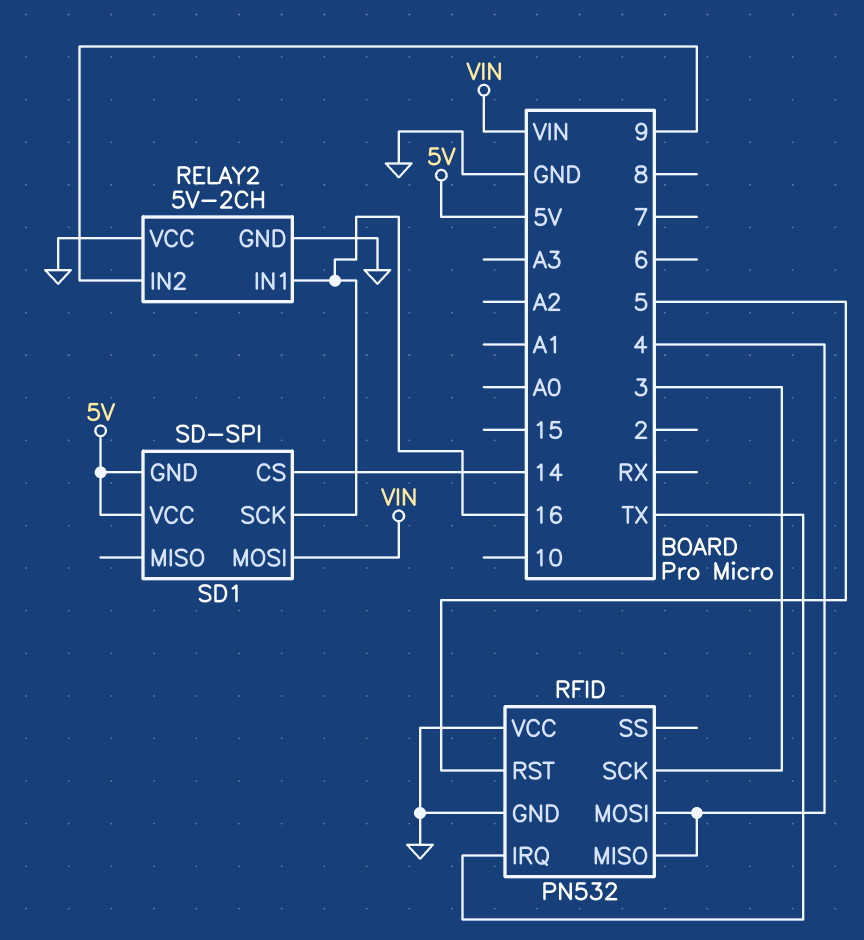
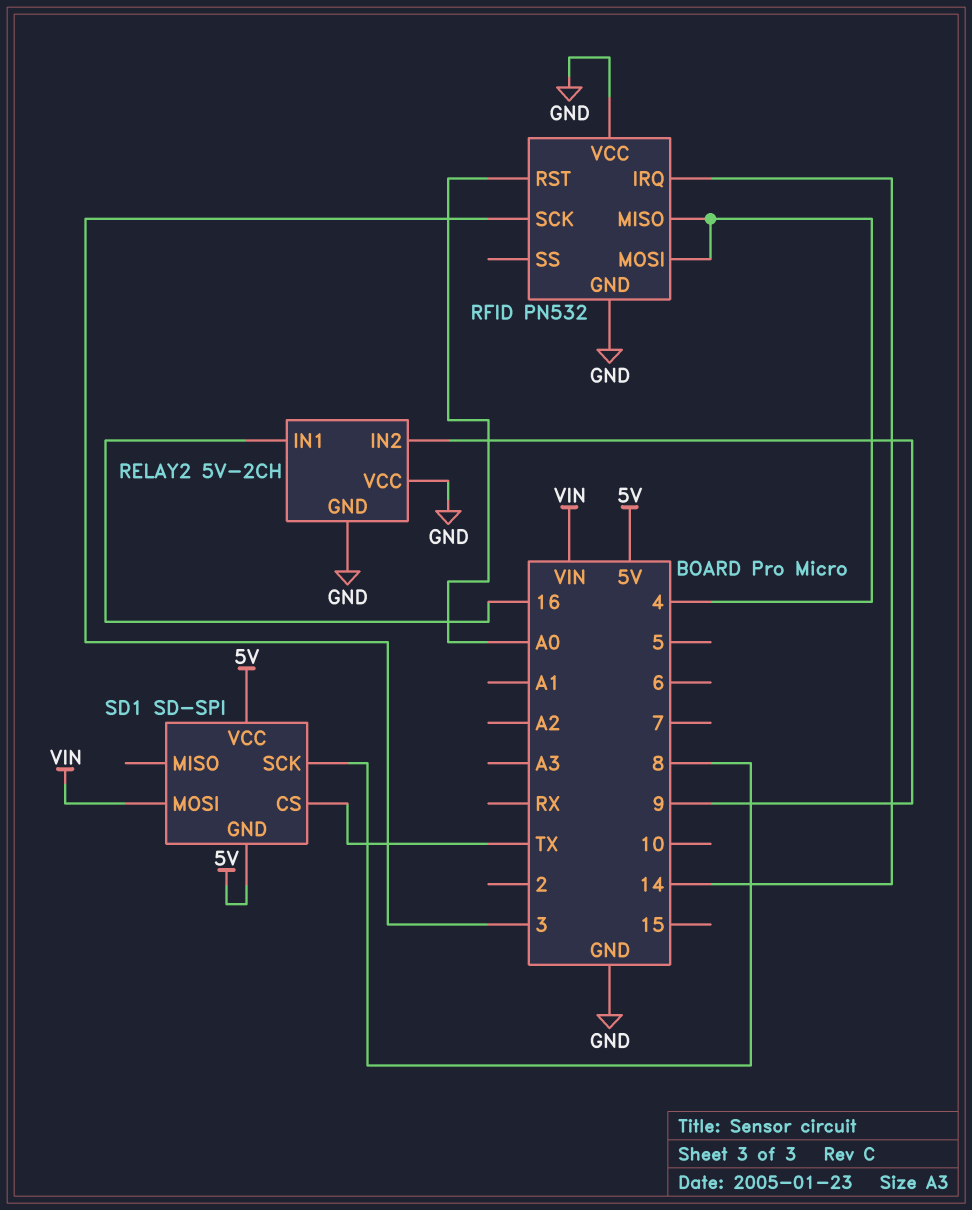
RFID pin IRQ: TX -> 14
RFID pin RST: 5 -> A0
SD1 pin CS: 14 -> TX
SD1 pin SCK: 16 -> 8

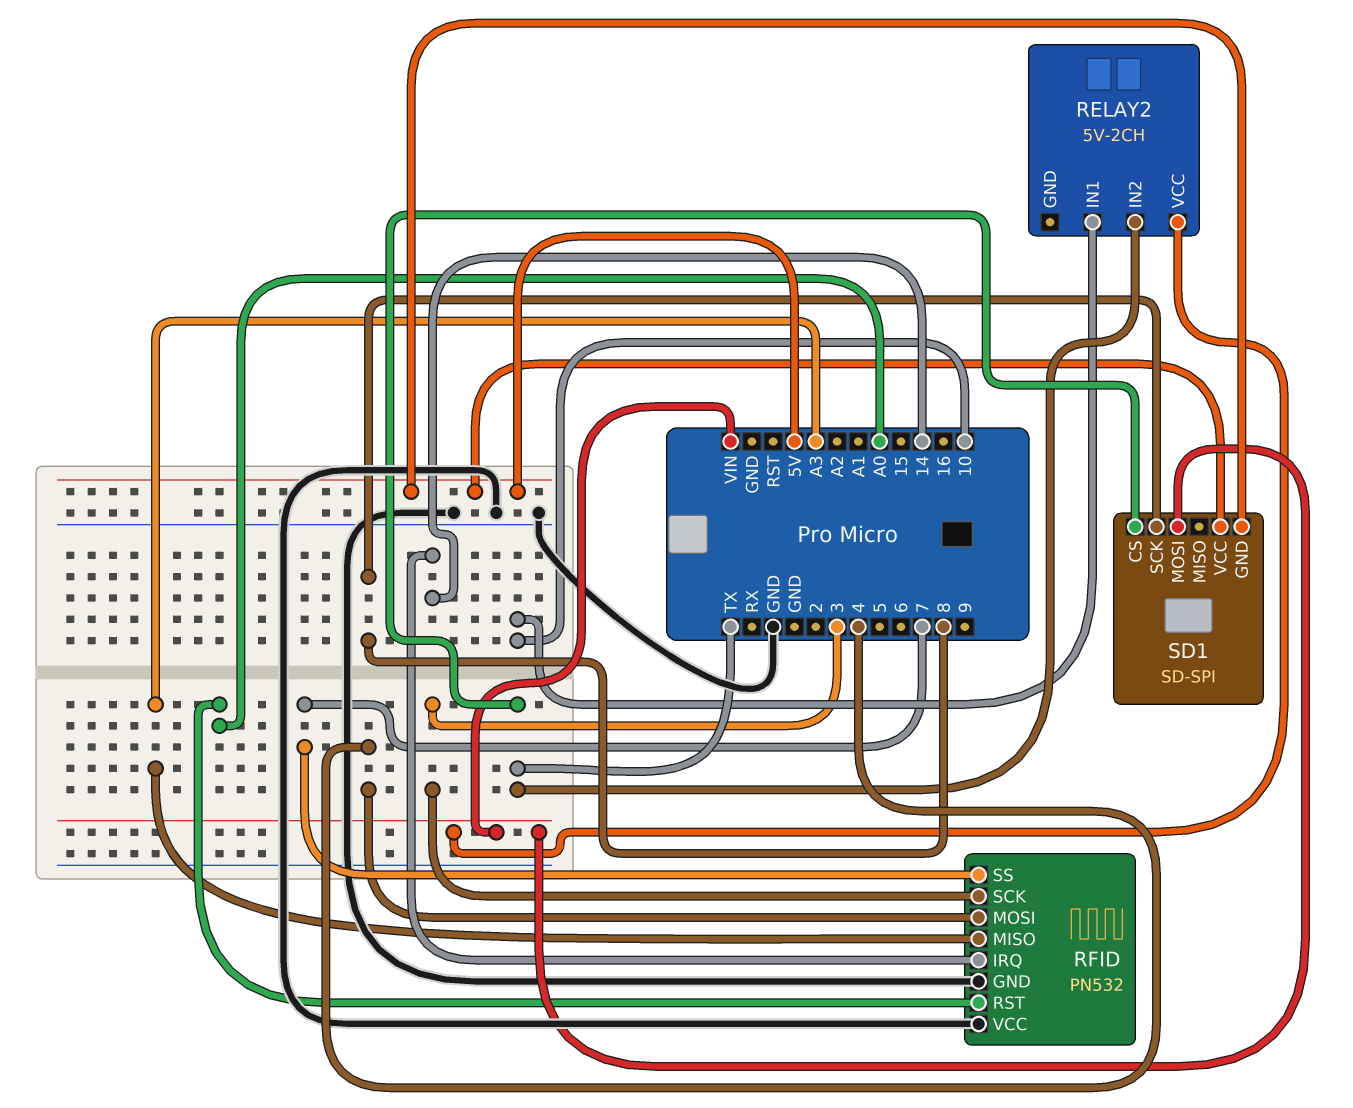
RELAY2 pin GND: GND -> none
RELAY2 pin IN1: 16 -> 10
RELAY2 pin IN2: 9 -> TX
RELAY2 pin VCC: GND -> VIN
RFID pin MISO: 4 -> A3
RFID pin SS: none -> 7

